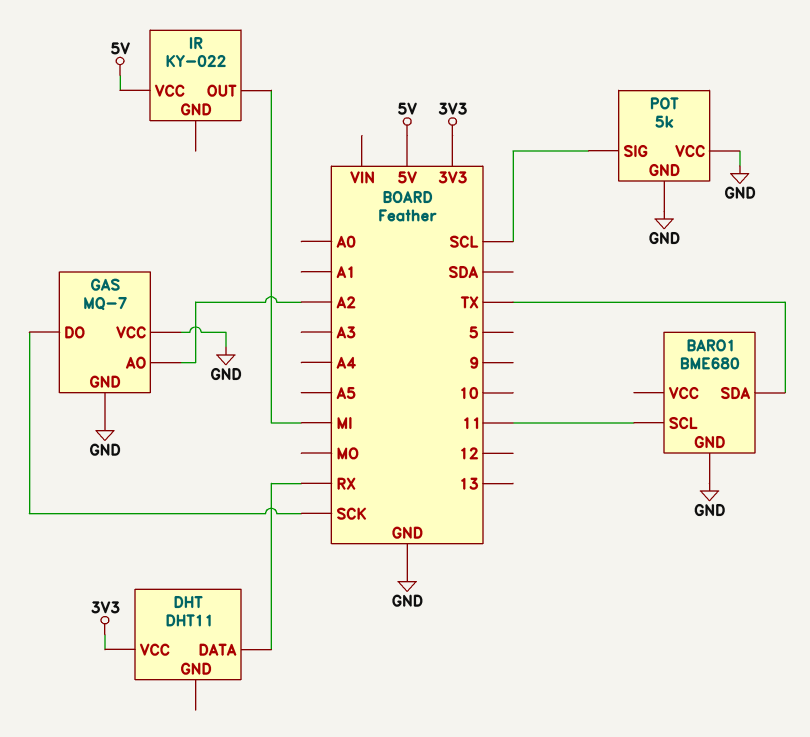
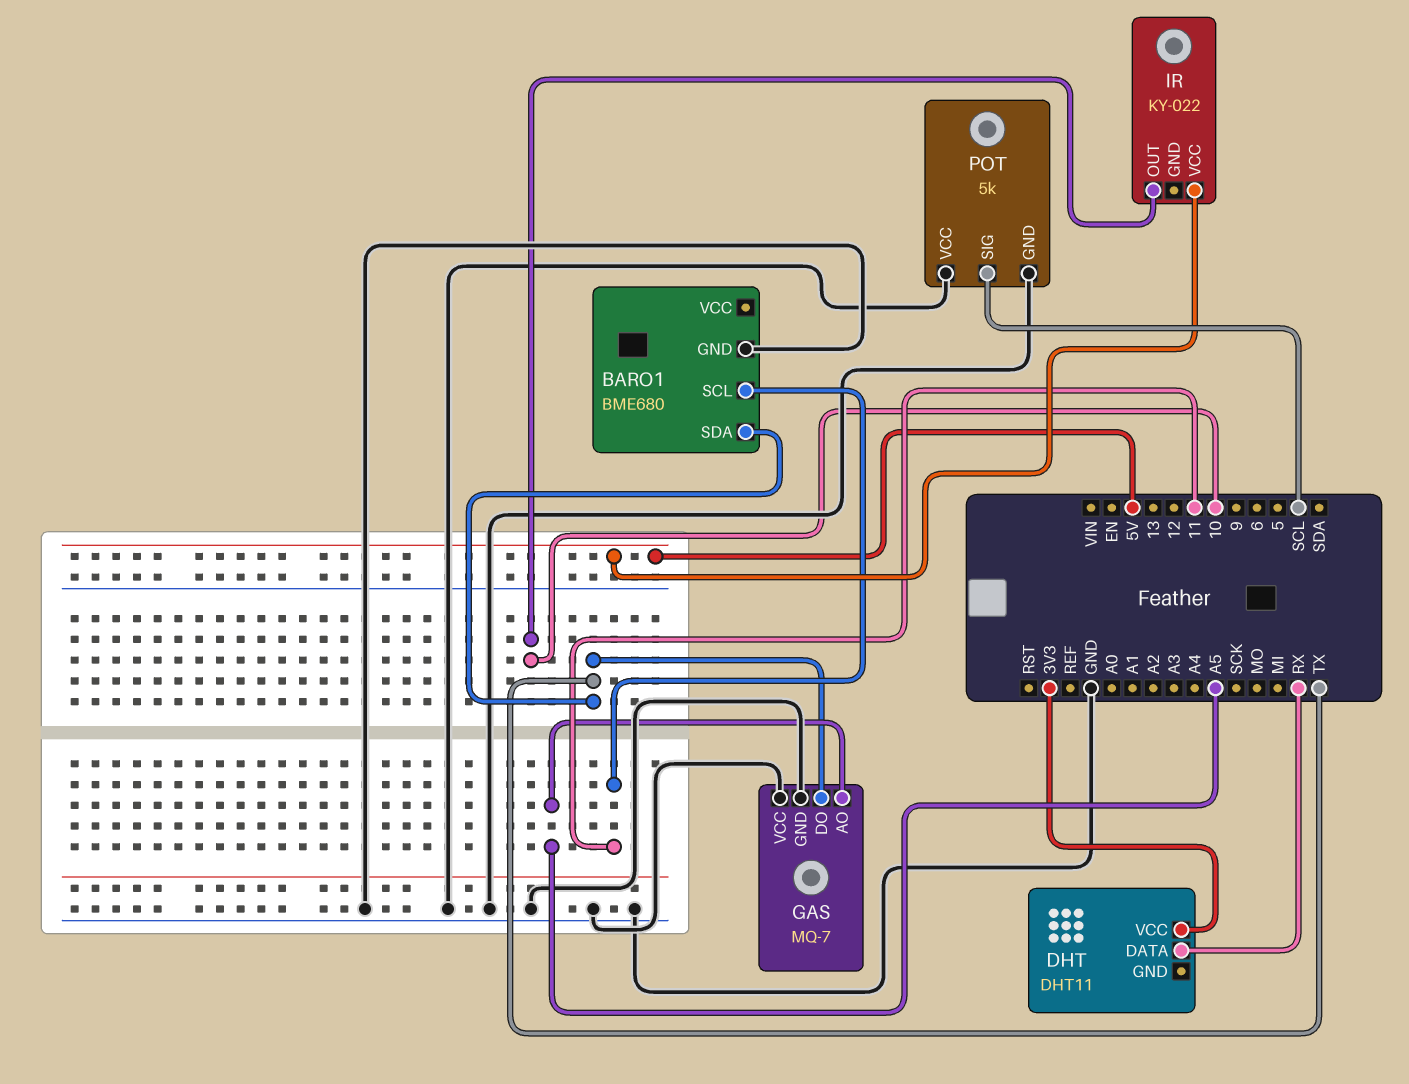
GAS pin AO: A2 -> A5
GAS pin DO: SCK -> TX
IR pin OUT: MI -> 10

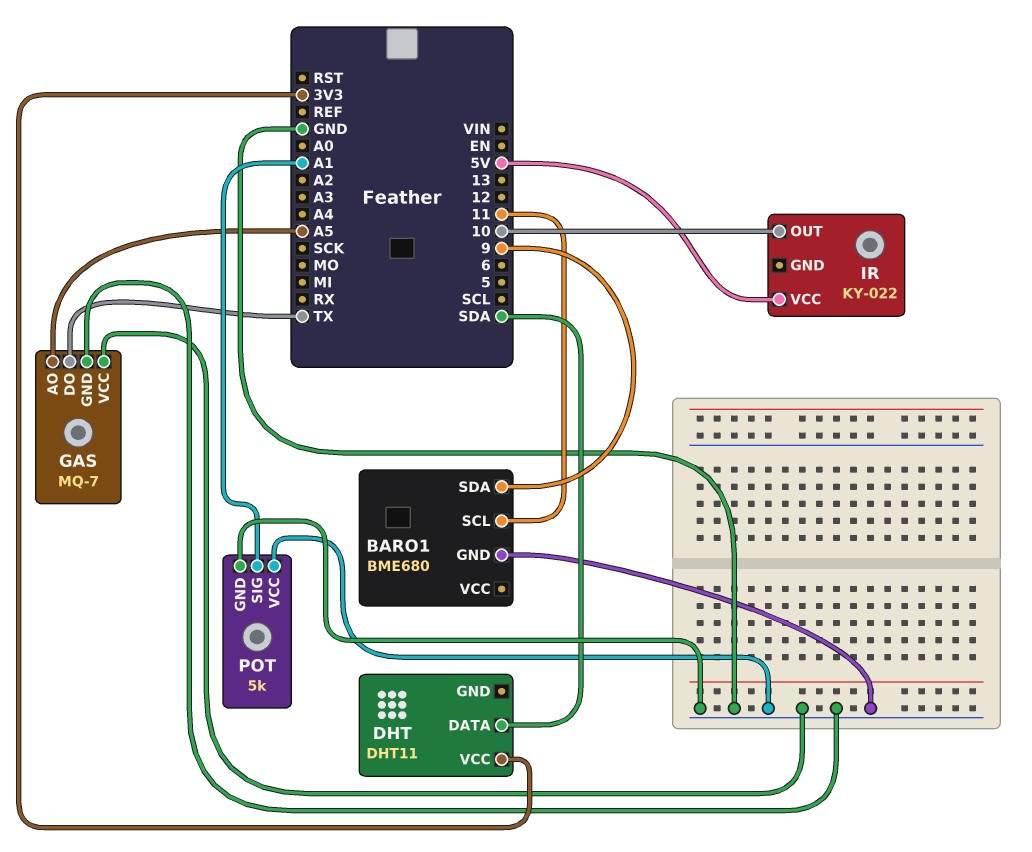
BARO1 pin SDA: TX -> 9
DHT pin DATA: RX -> SDA
POT pin SIG: SCL -> A1

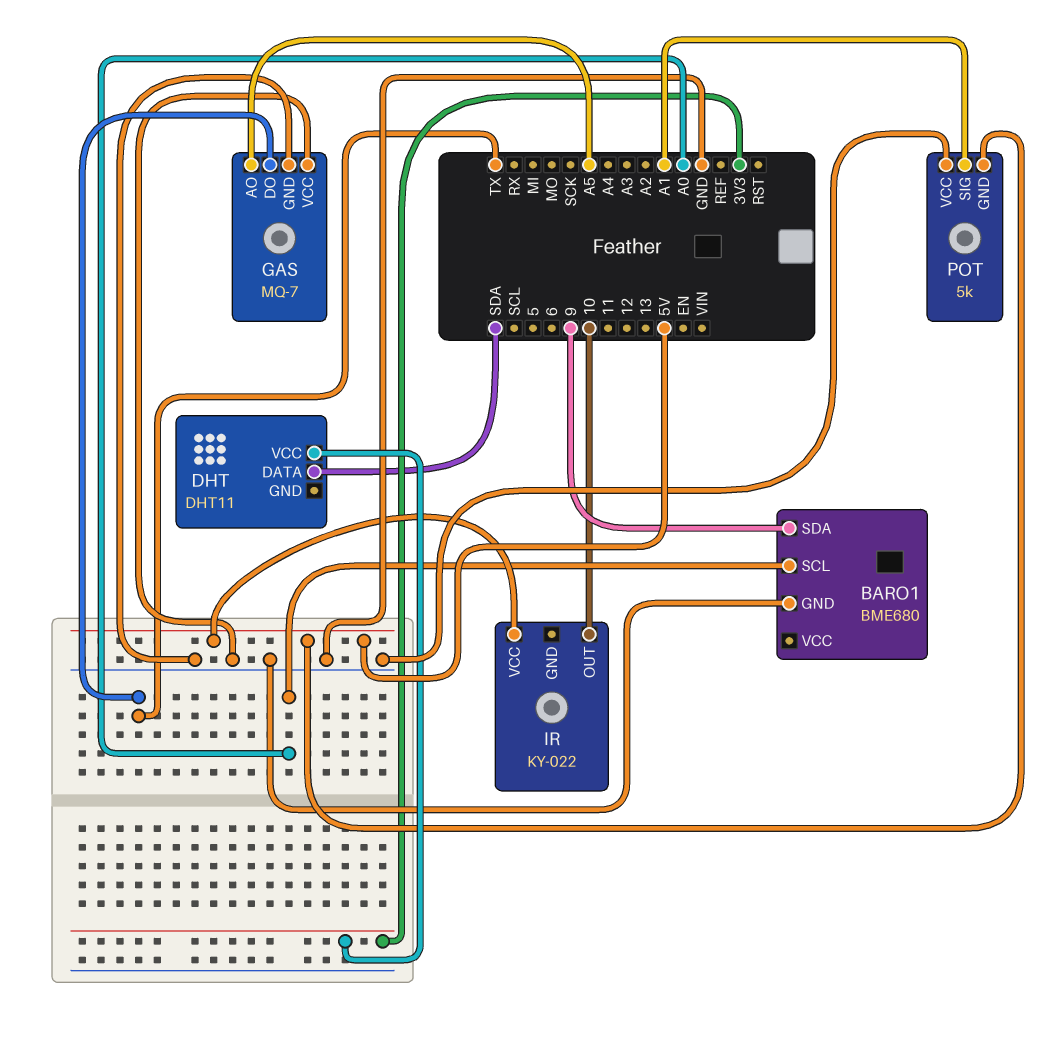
BARO1 pin SCL: 11 -> A0
POT pin GND: GND -> 5V

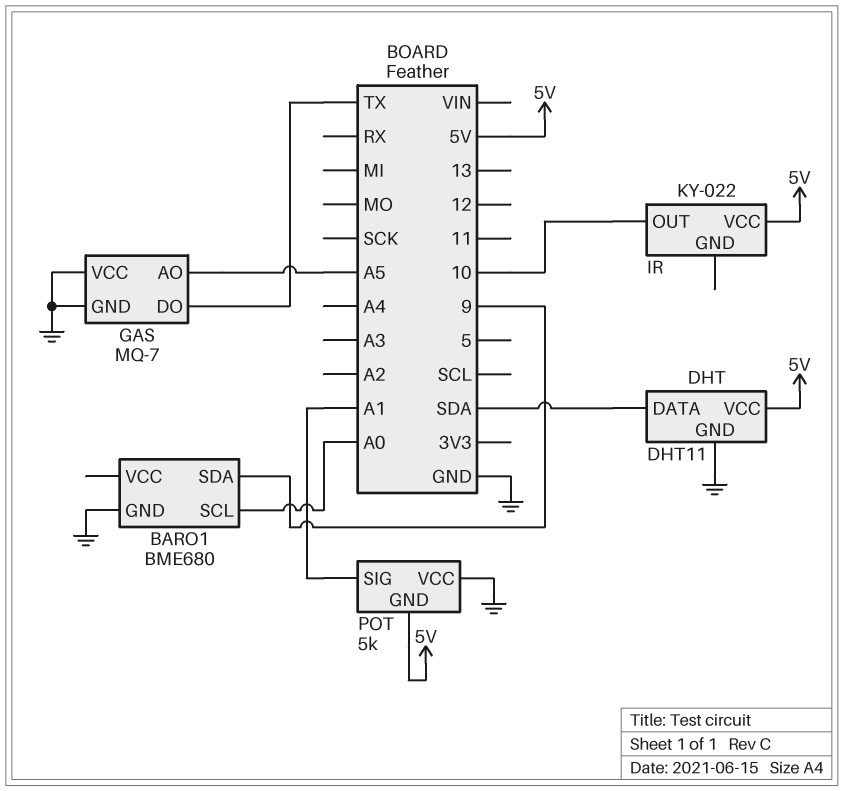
DHT pin GND: none -> GND
DHT pin VCC: 3V3 -> 5V

